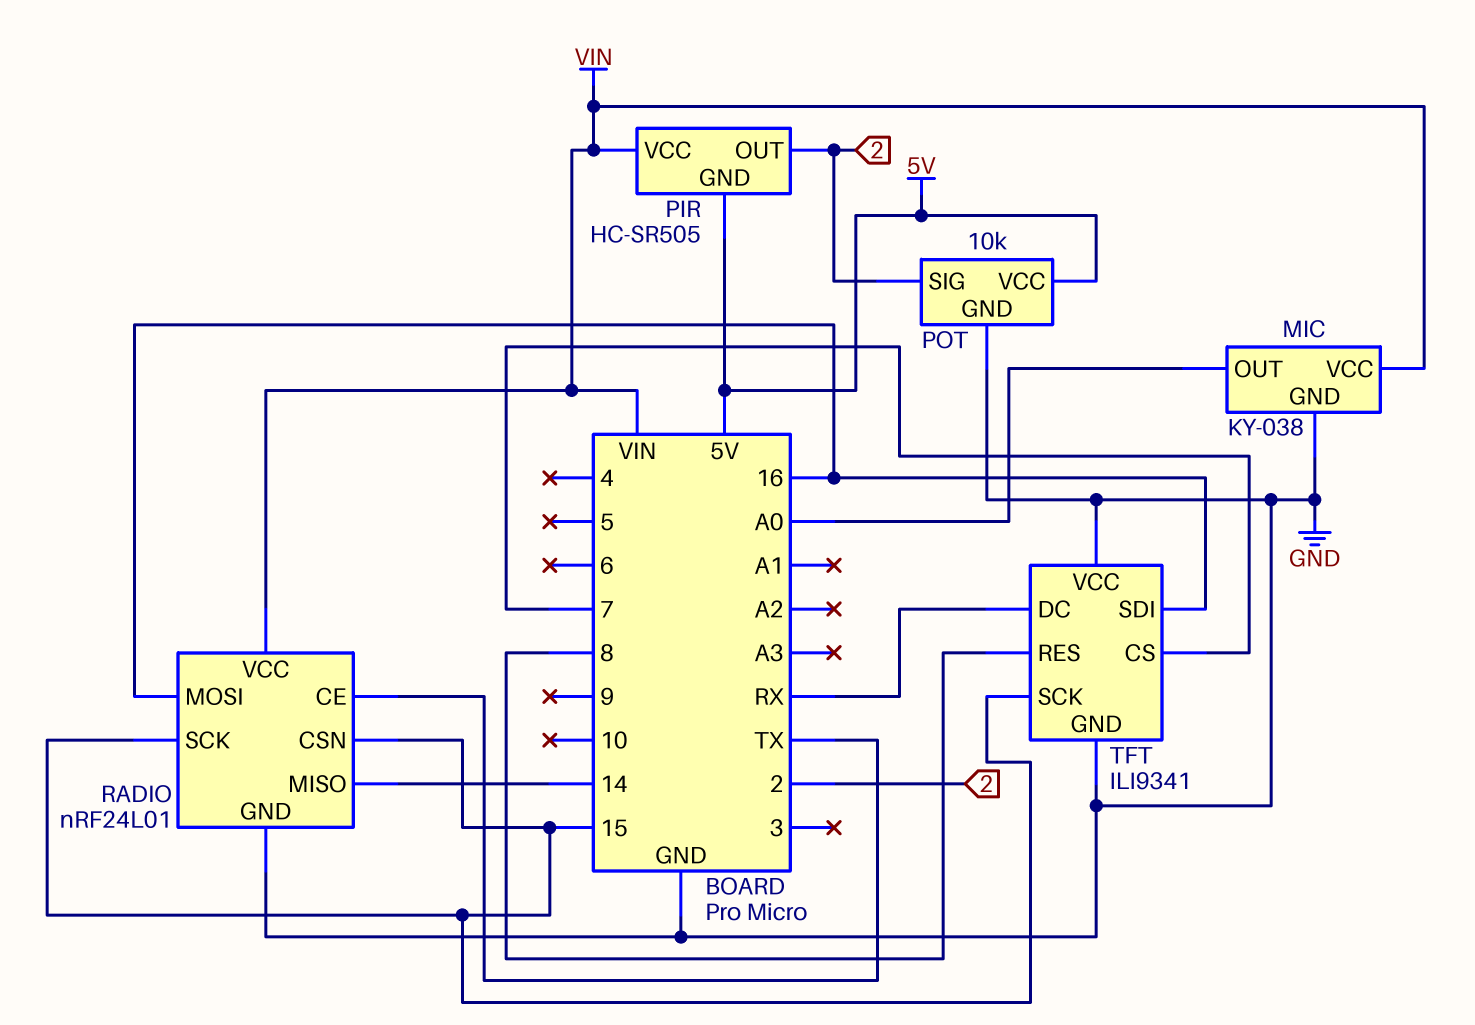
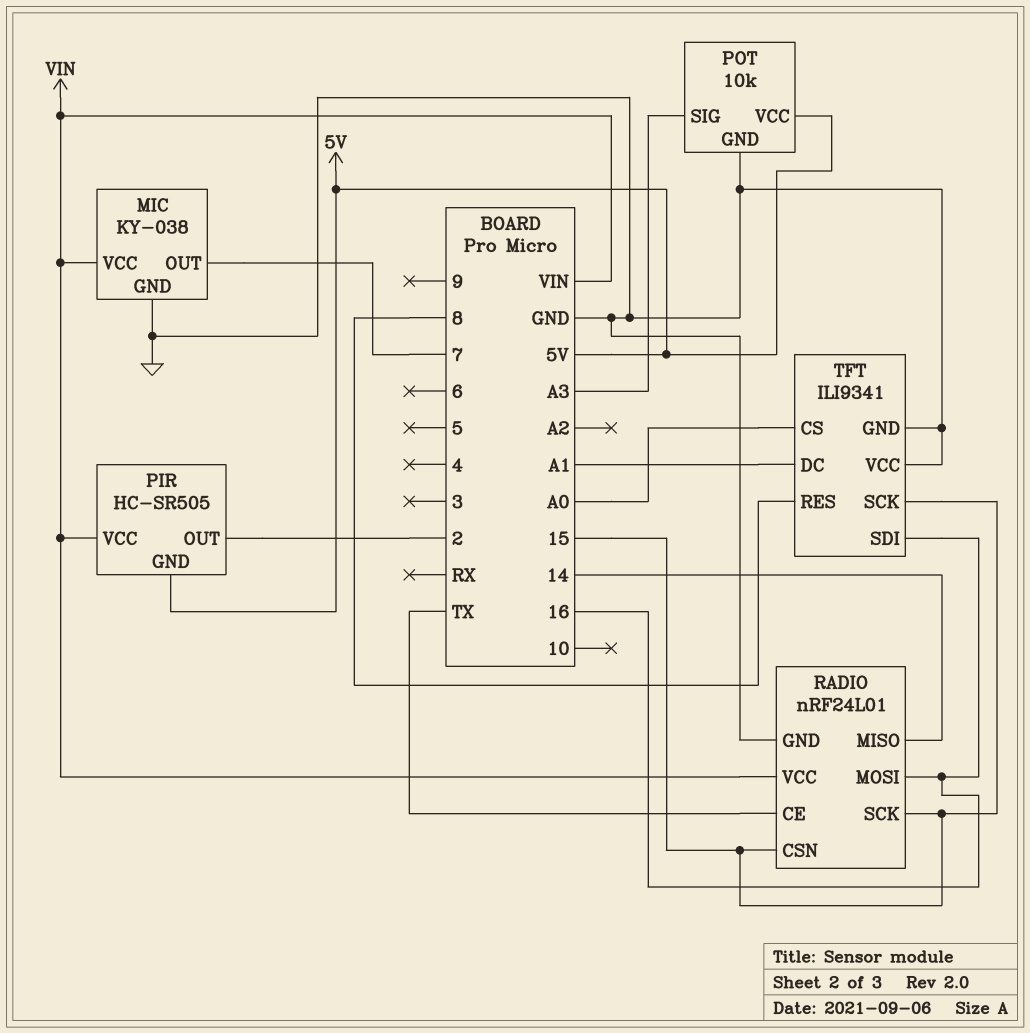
MIC pin OUT: A0 -> 7
POT pin SIG: 2 -> A3
TFT pin CS: 7 -> A0
TFT pin DC: RX -> A1

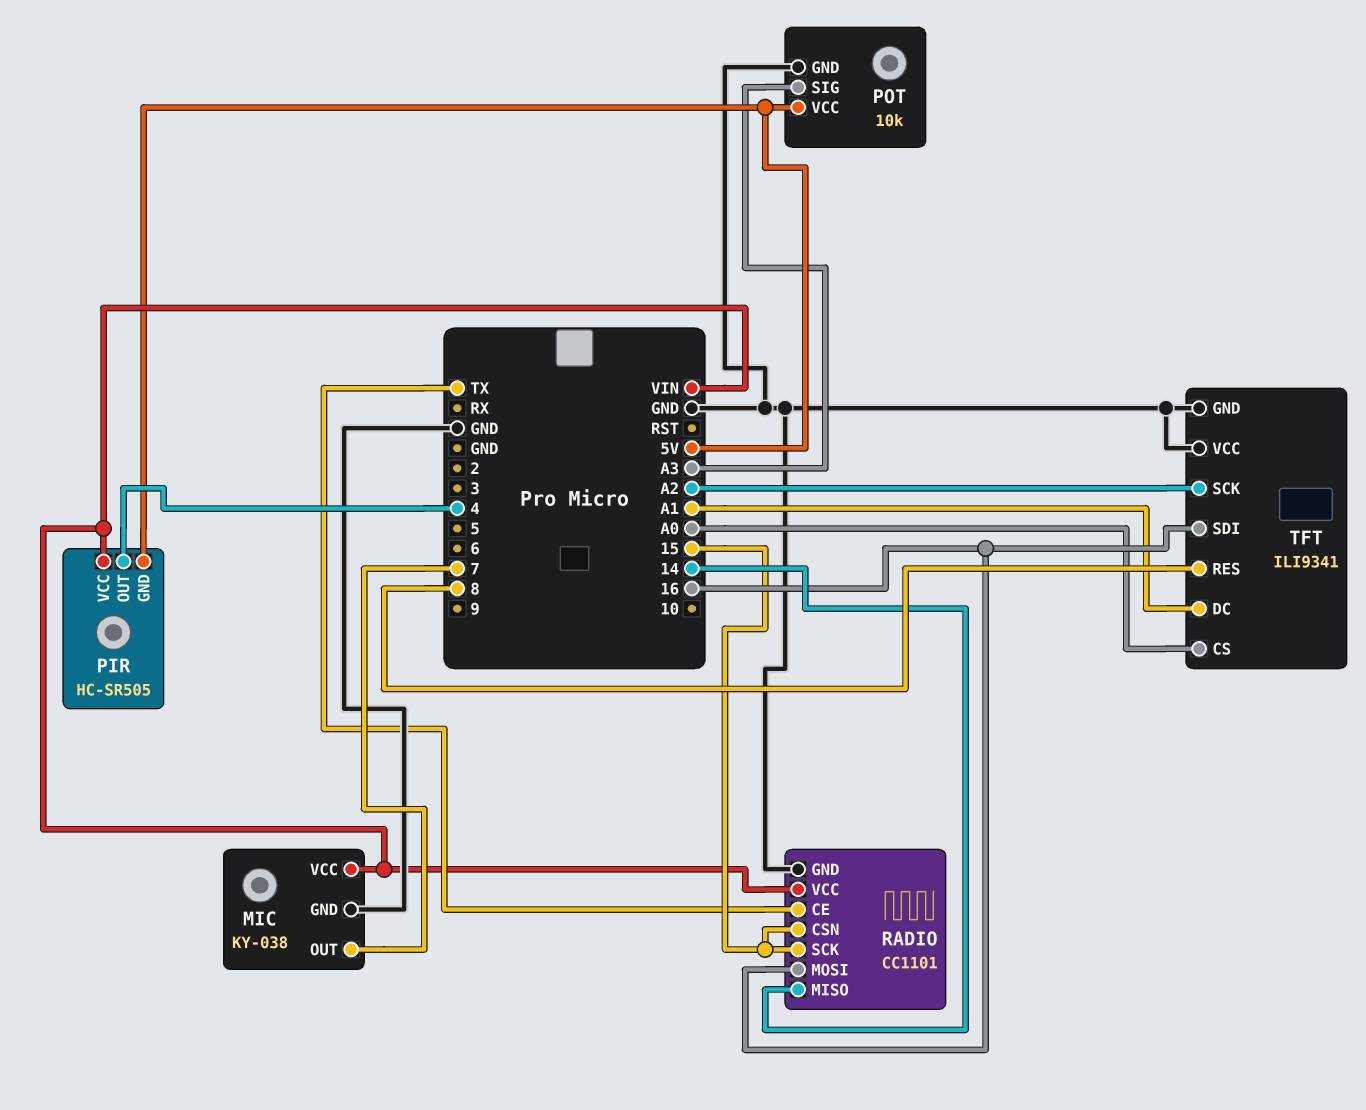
PIR pin OUT: 2 -> 4
RADIO: nRF24L01 -> CC1101
TFT pin SCK: 15 -> A2

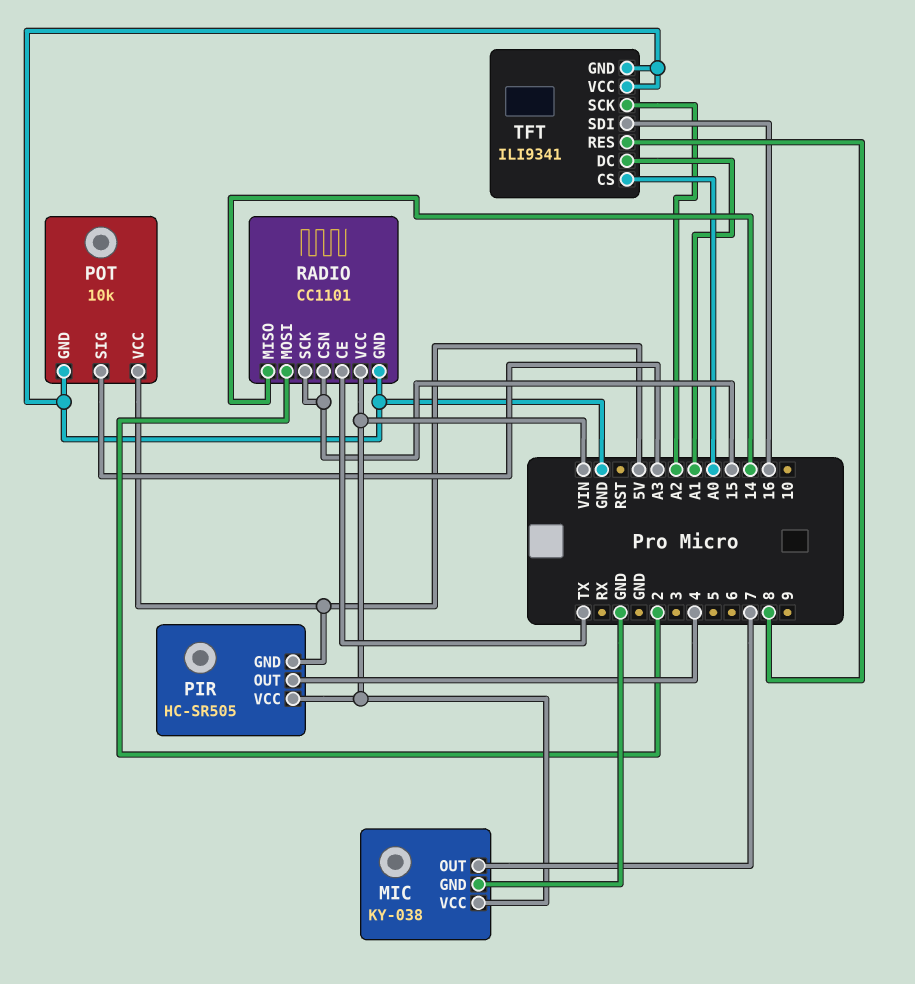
RADIO pin MOSI: 16 -> 2

